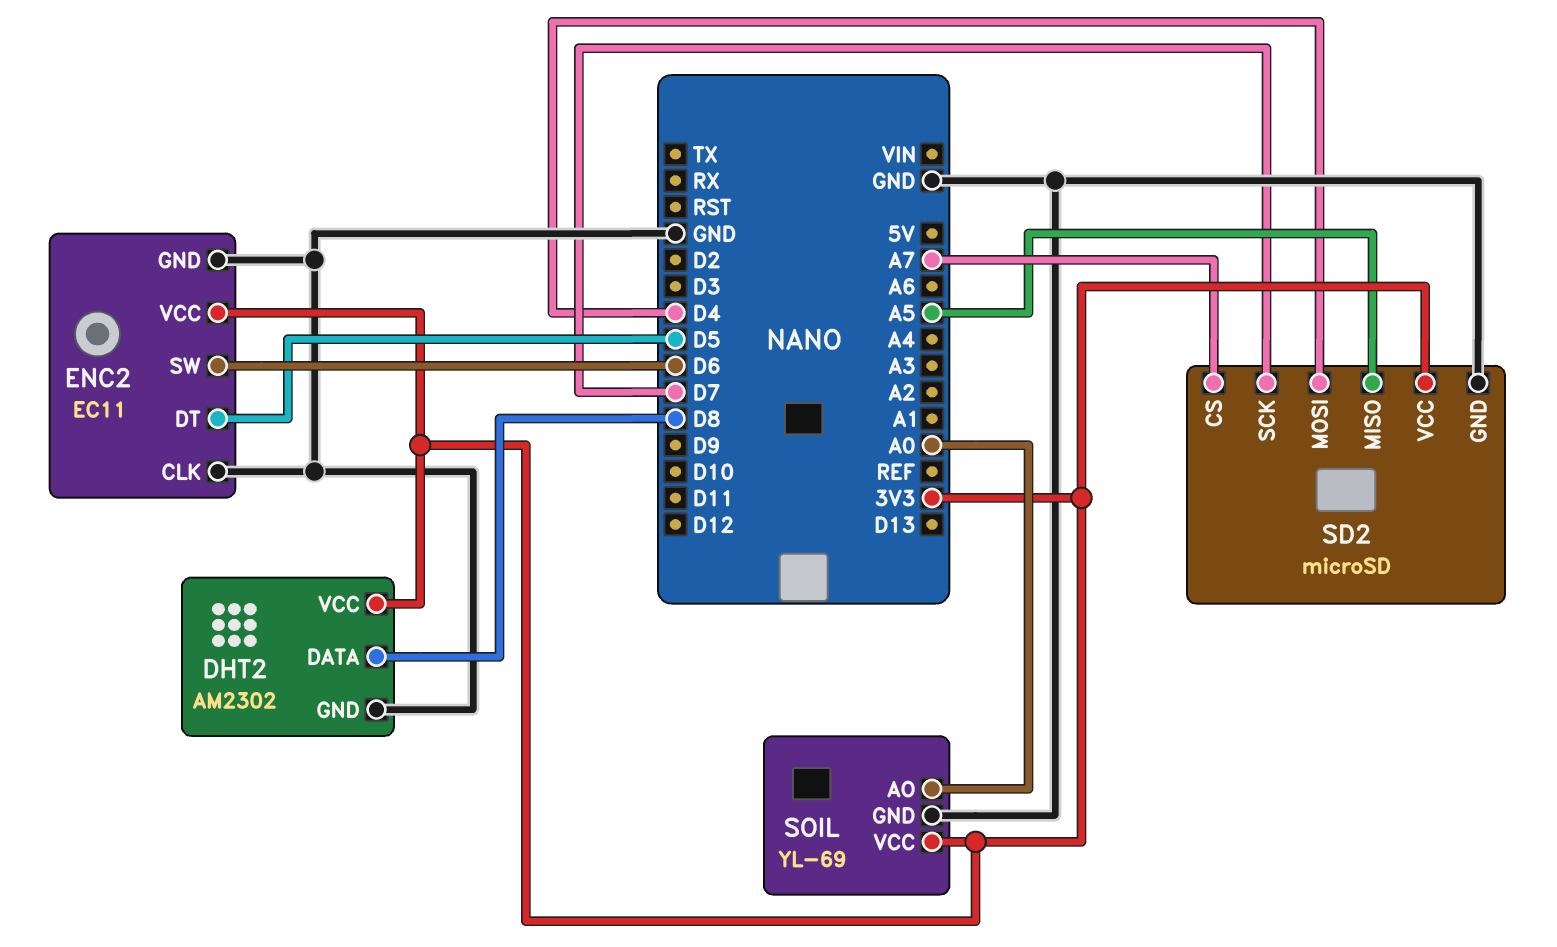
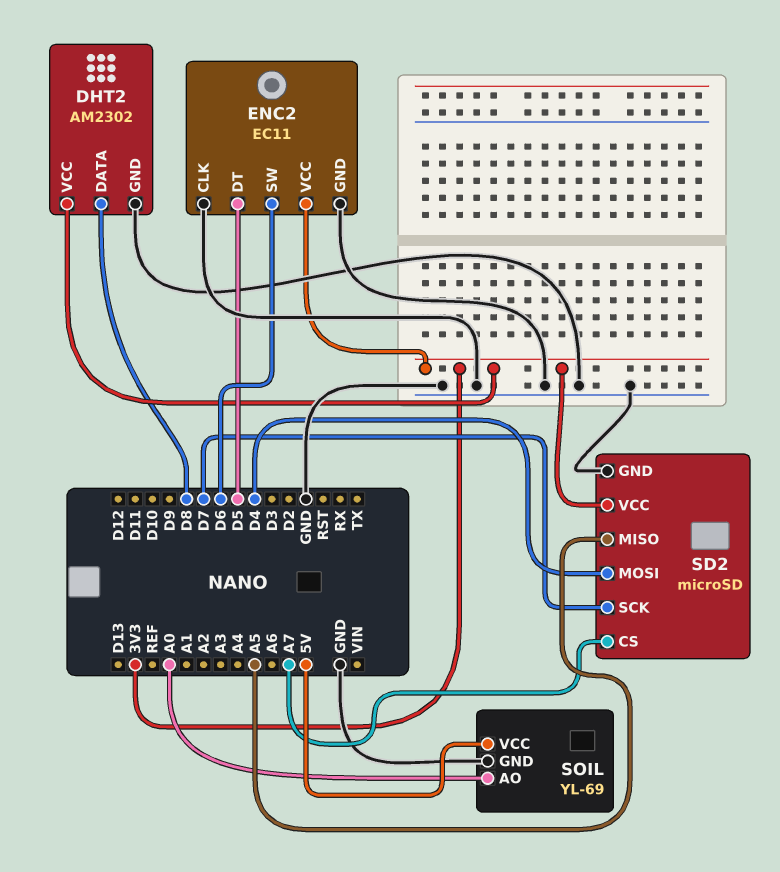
SOIL pin VCC: 3V3 -> 5V

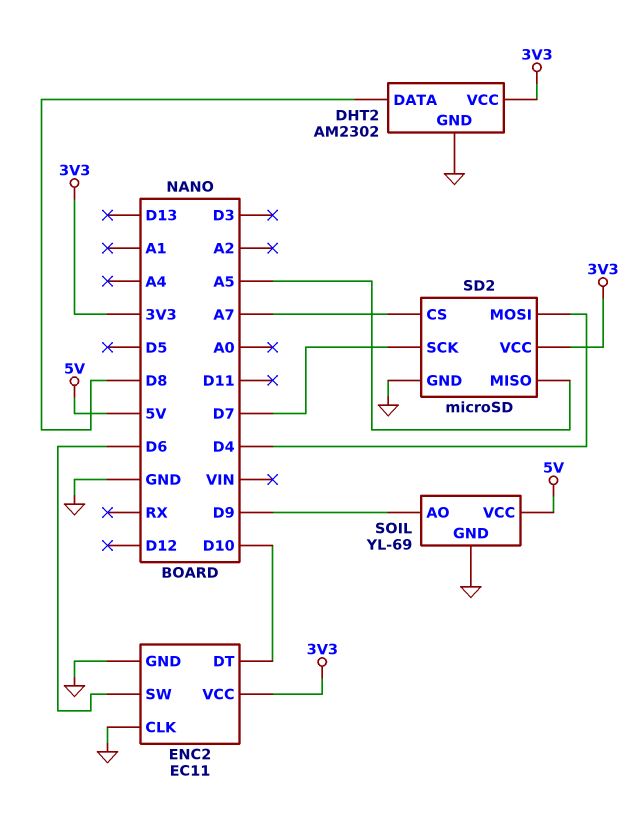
ENC2 pin DT: D5 -> D10
SOIL pin AO: A0 -> D9

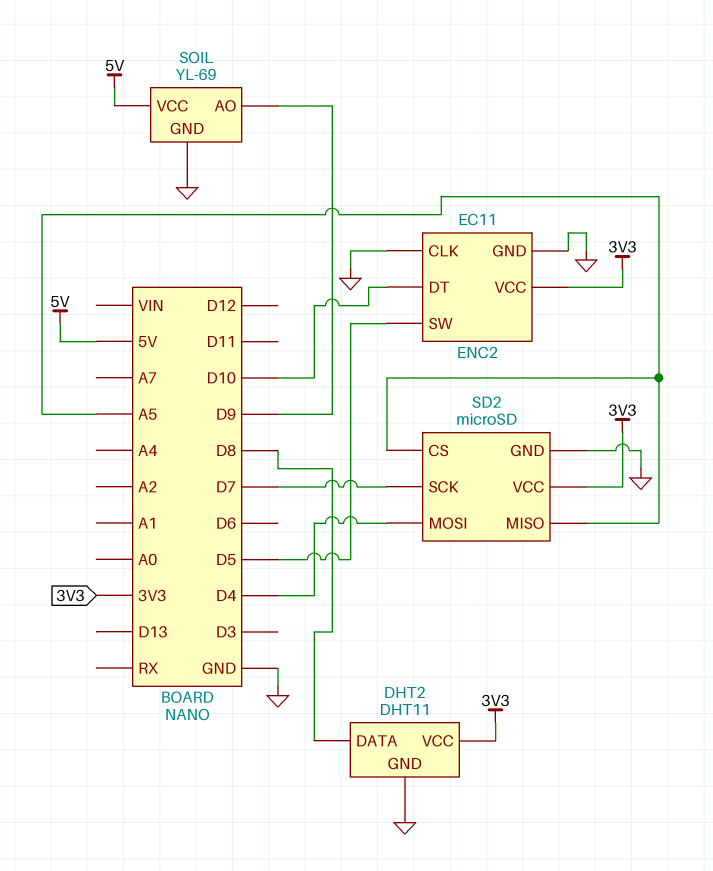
DHT2: AM2302 -> DHT11
ENC2 pin SW: D6 -> D5
SD2 pin CS: A7 -> A5

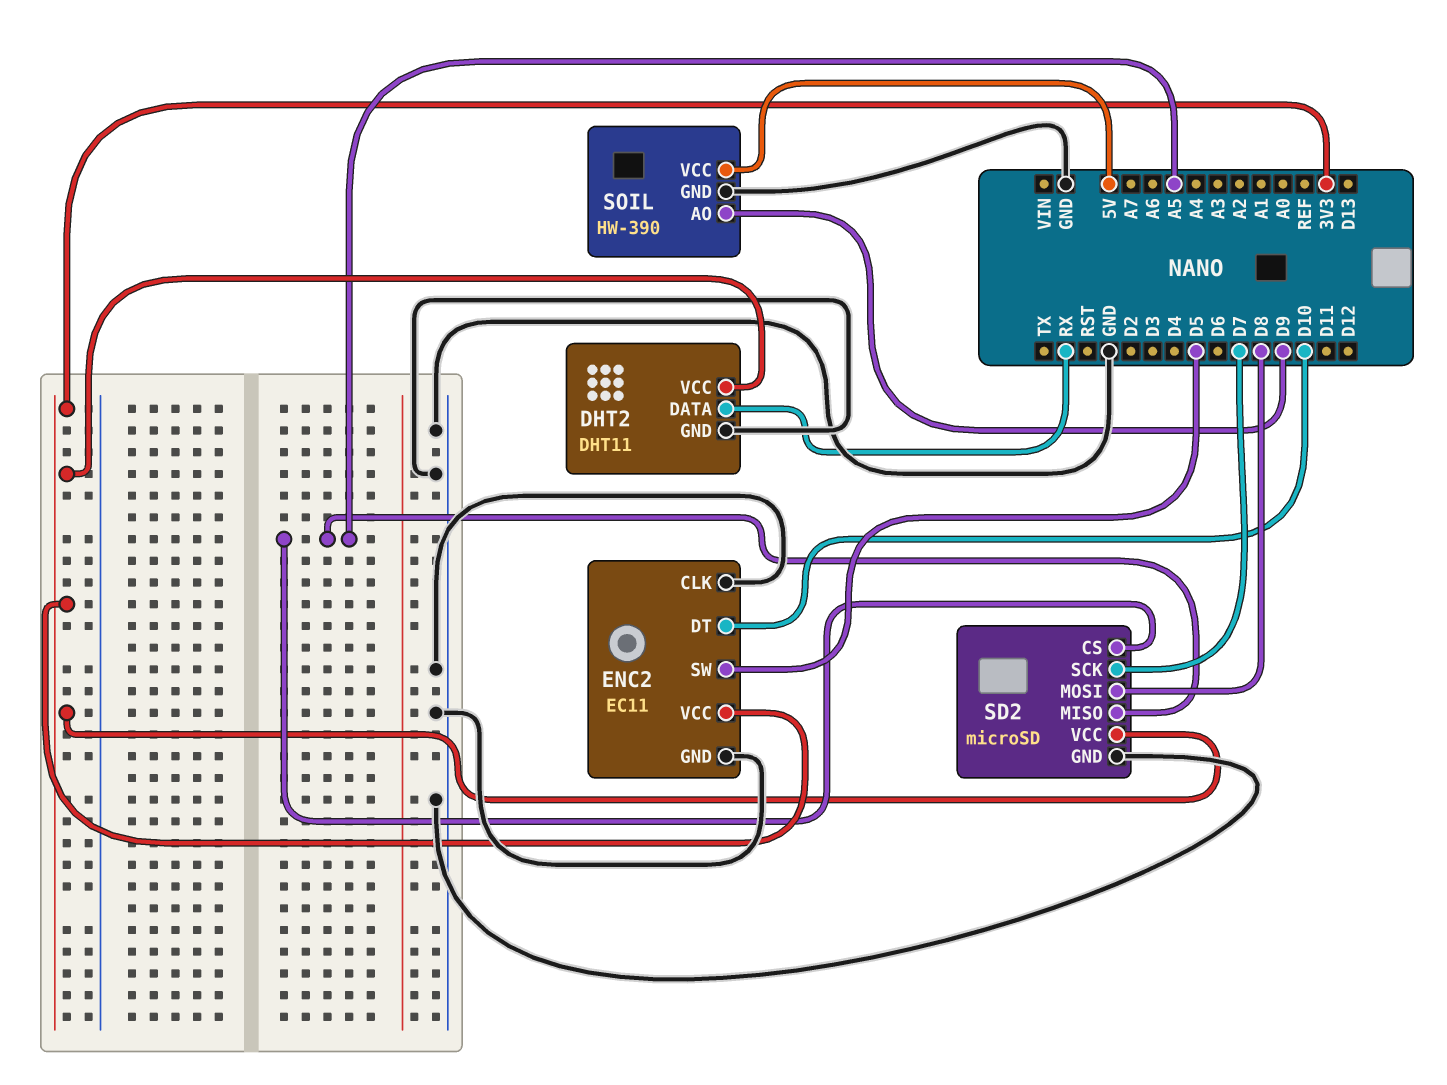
DHT2 pin DATA: D8 -> RX
SD2 pin MOSI: D4 -> D8
SOIL: YL-69 -> HW-390

